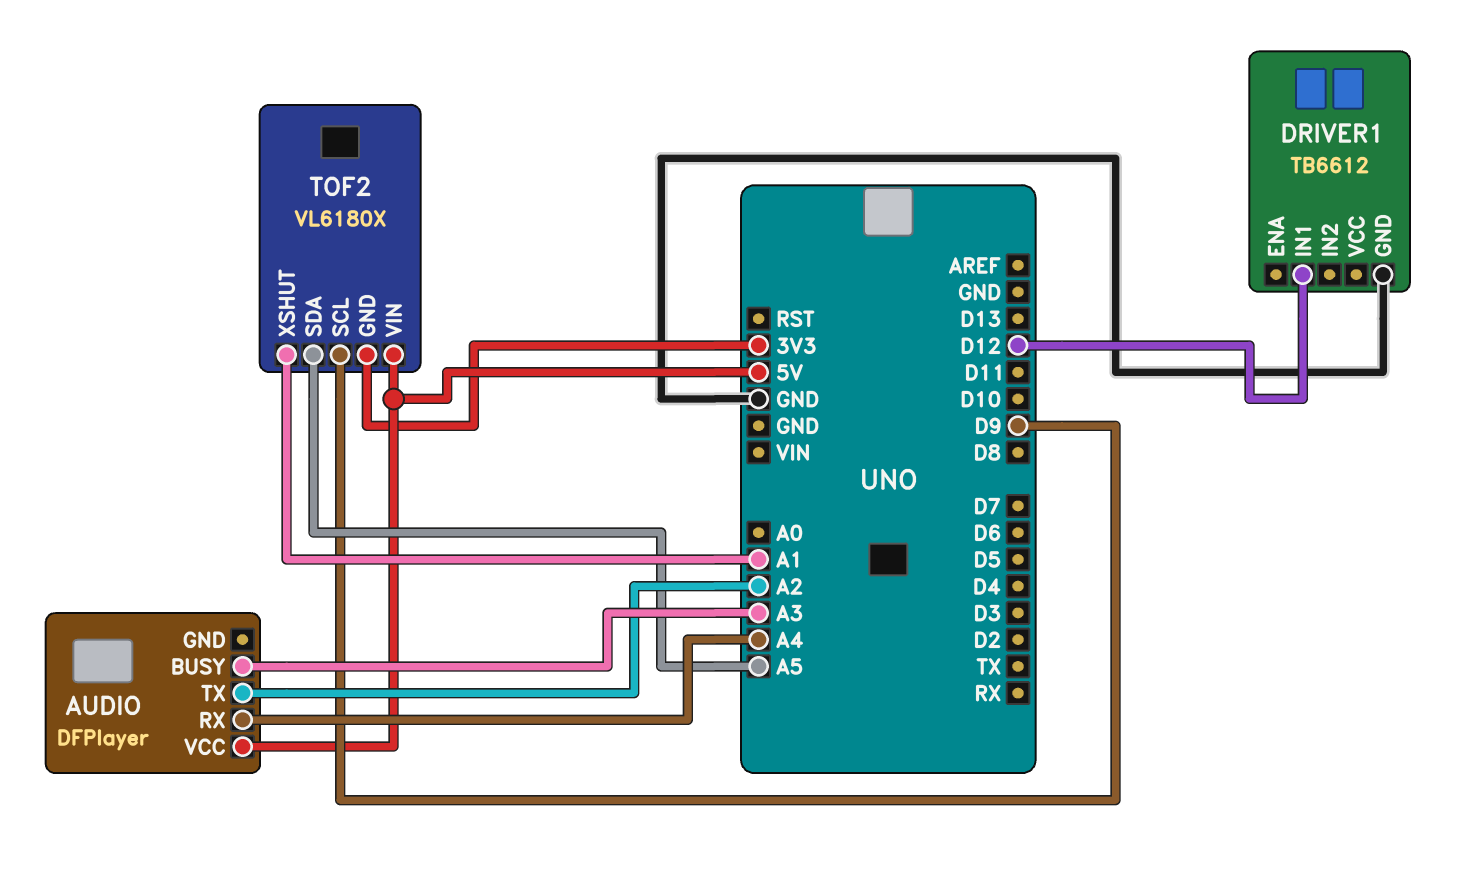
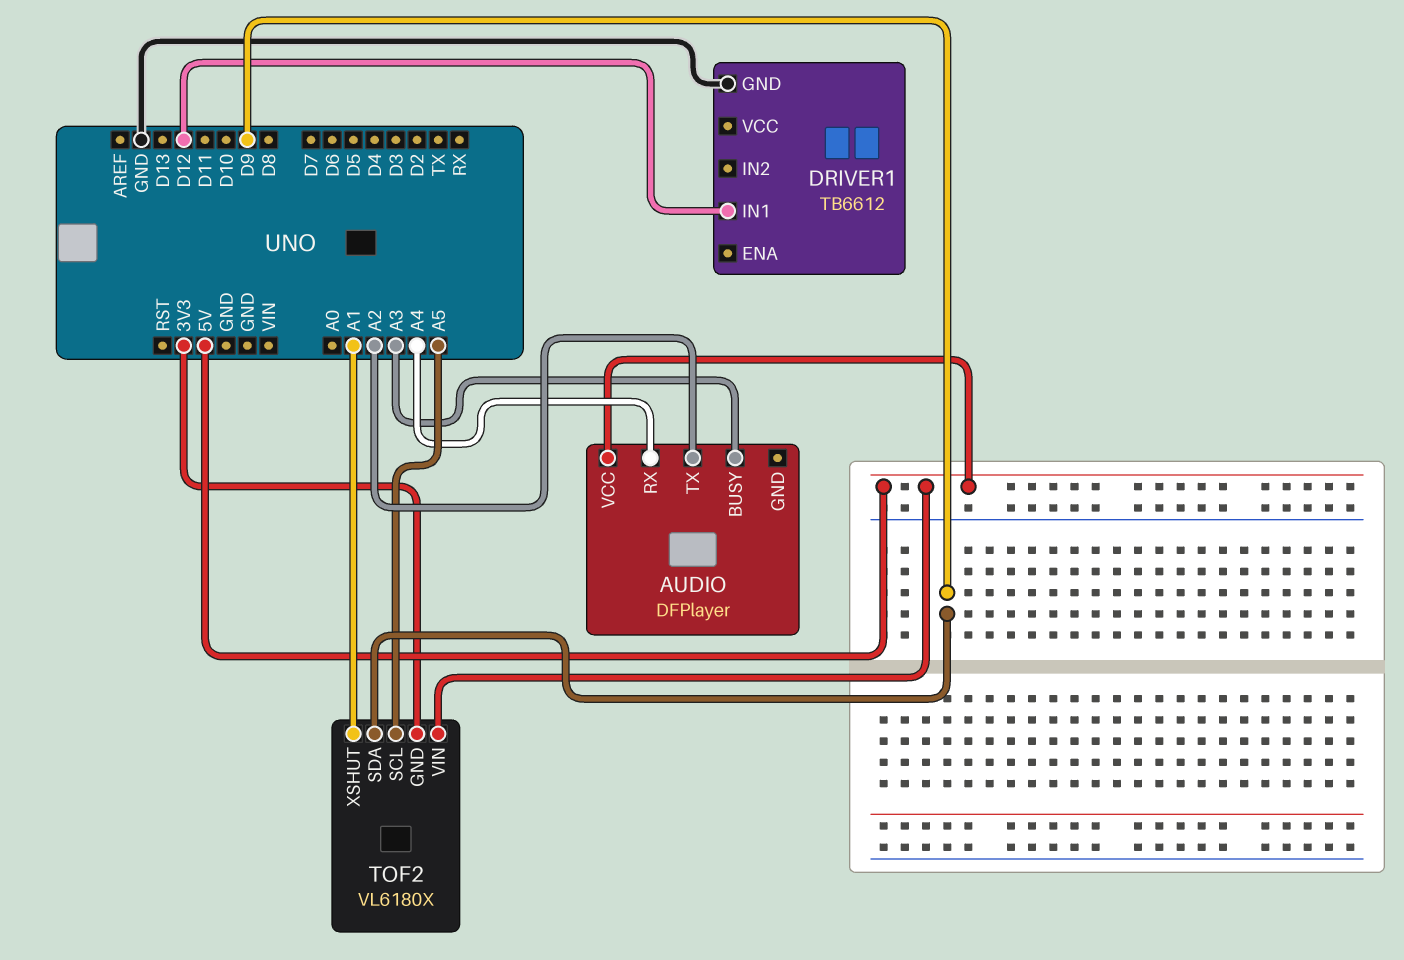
TOF2 pin SCL: D9 -> A5
TOF2 pin SDA: A5 -> D9

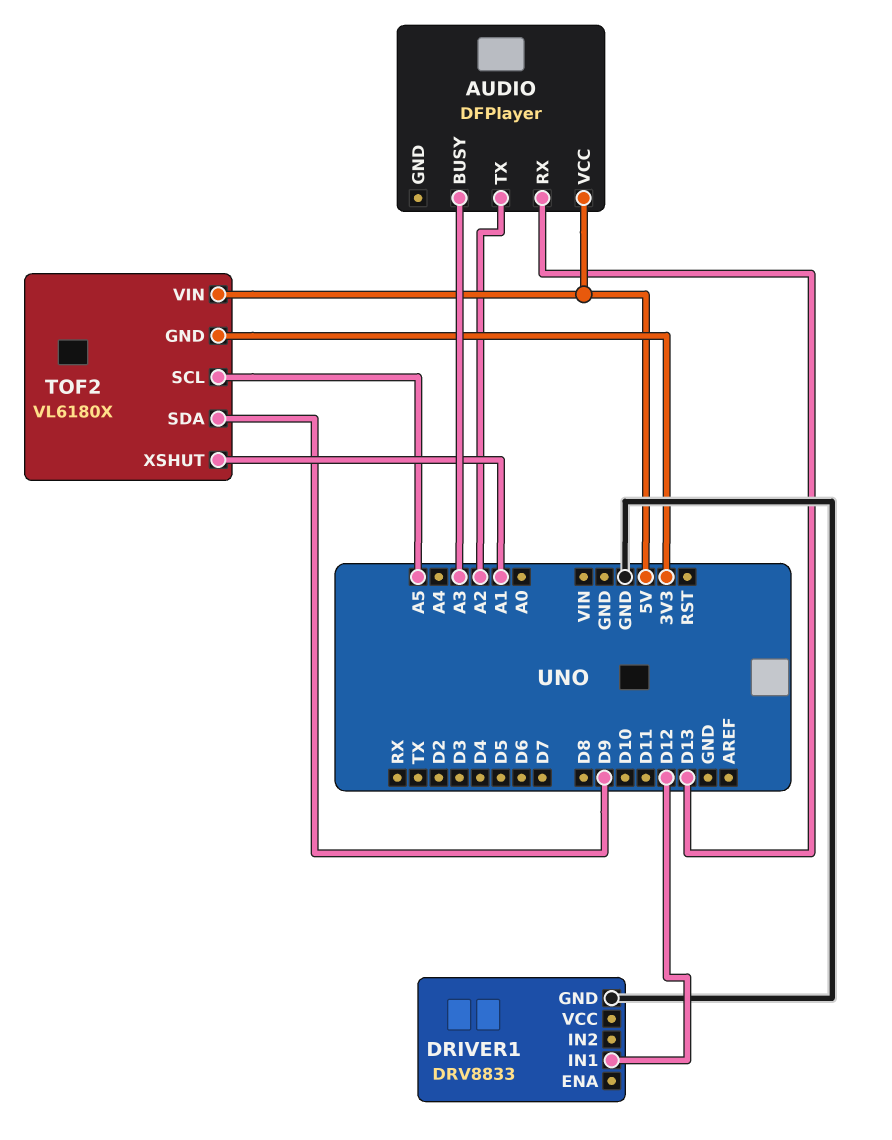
AUDIO pin RX: A4 -> D13
DRIVER1: TB6612 -> DRV8833

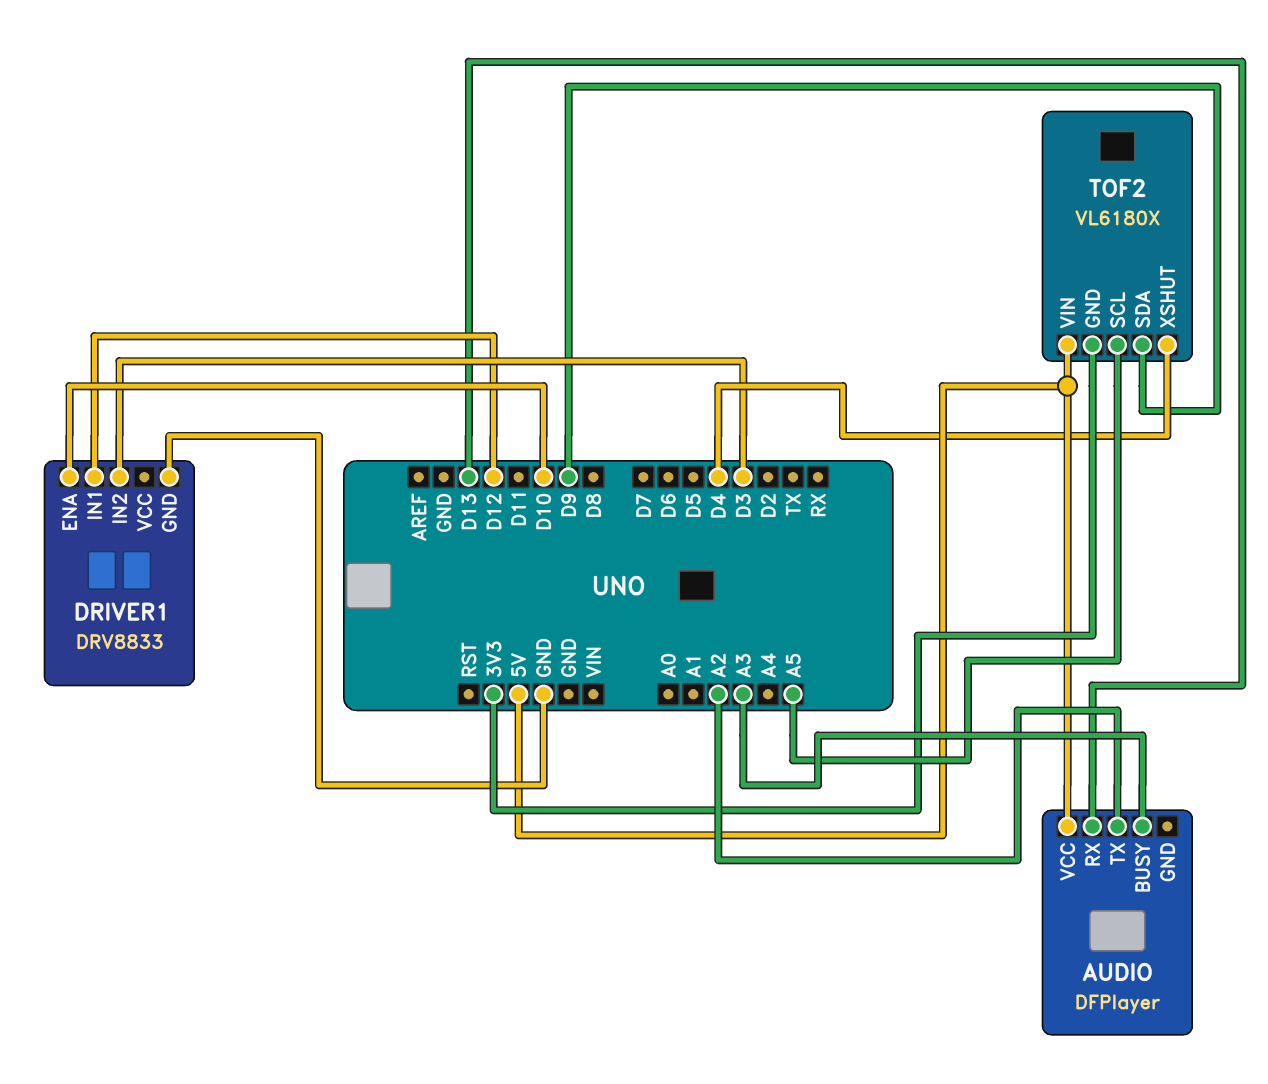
DRIVER1 pin ENA: none -> D10
DRIVER1 pin IN2: none -> D3
TOF2 pin XSHUT: A1 -> D4

